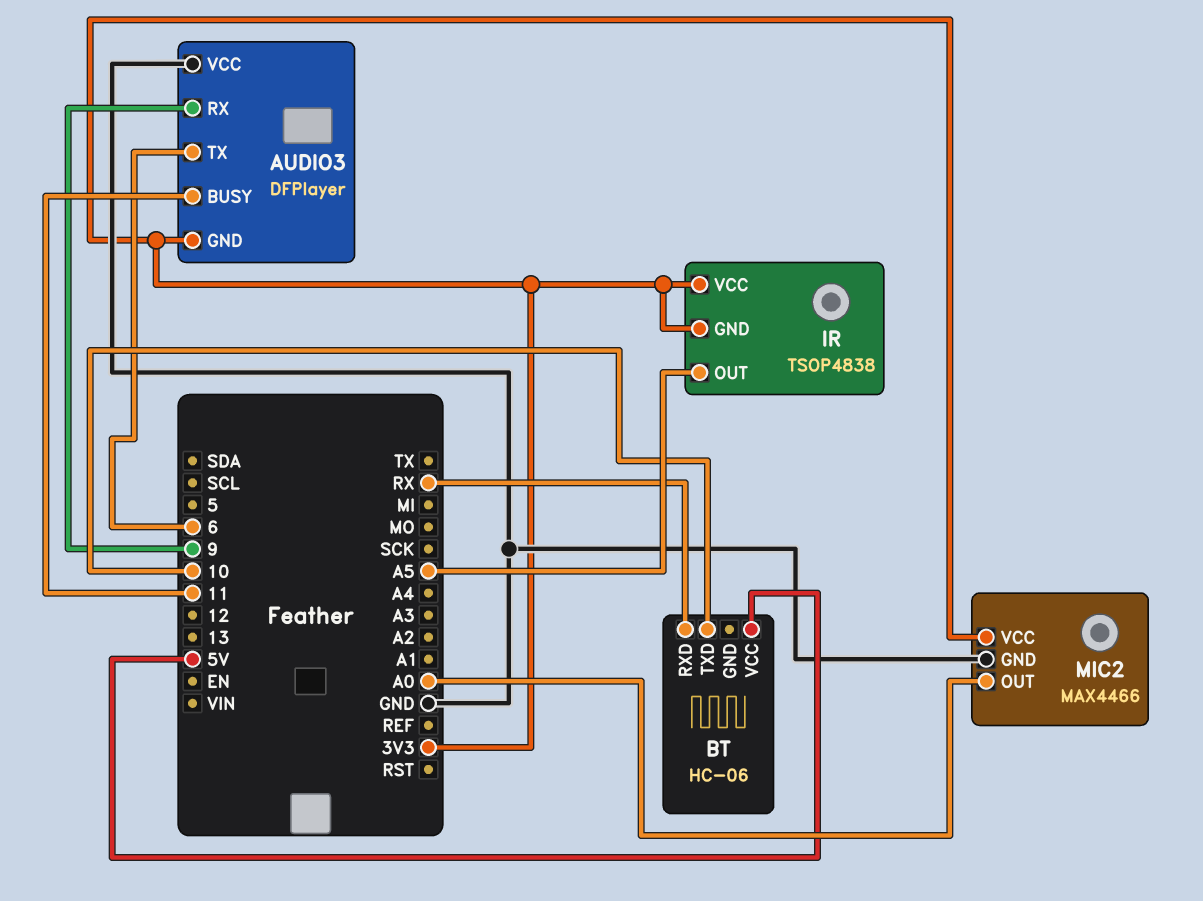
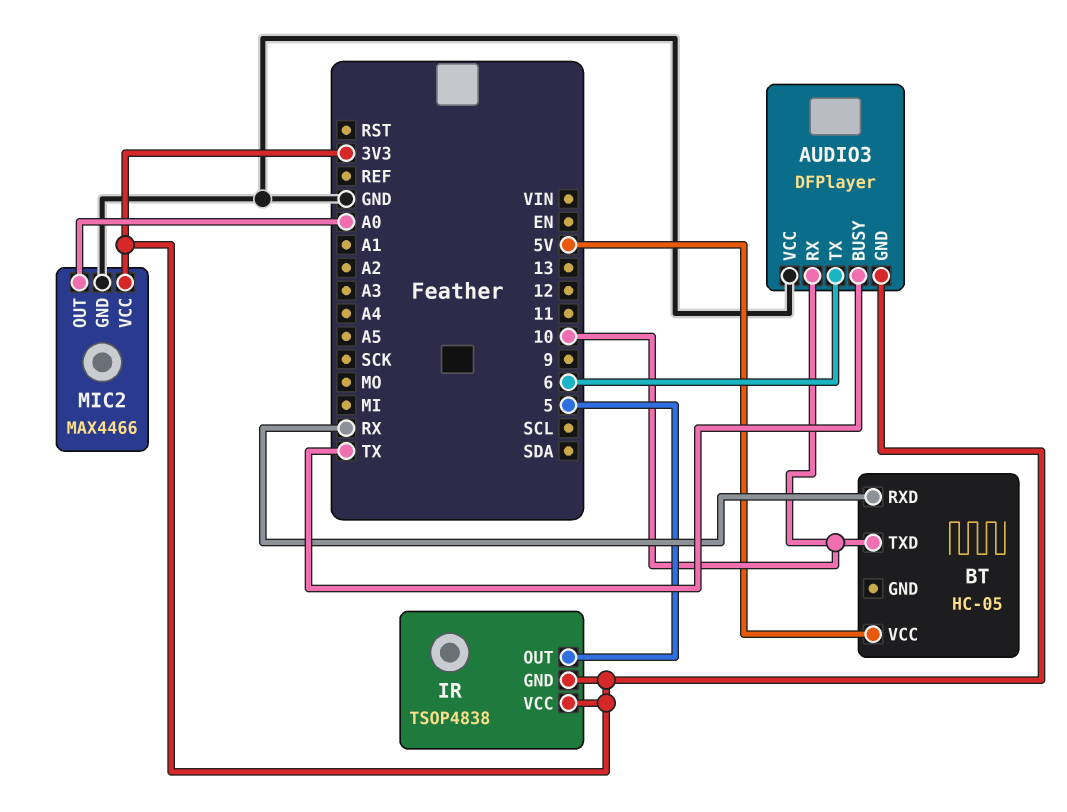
AUDIO3 pin BUSY: 11 -> TX
AUDIO3 pin RX: 9 -> 10
BT: HC-06 -> HC-05
IR pin OUT: A5 -> 5

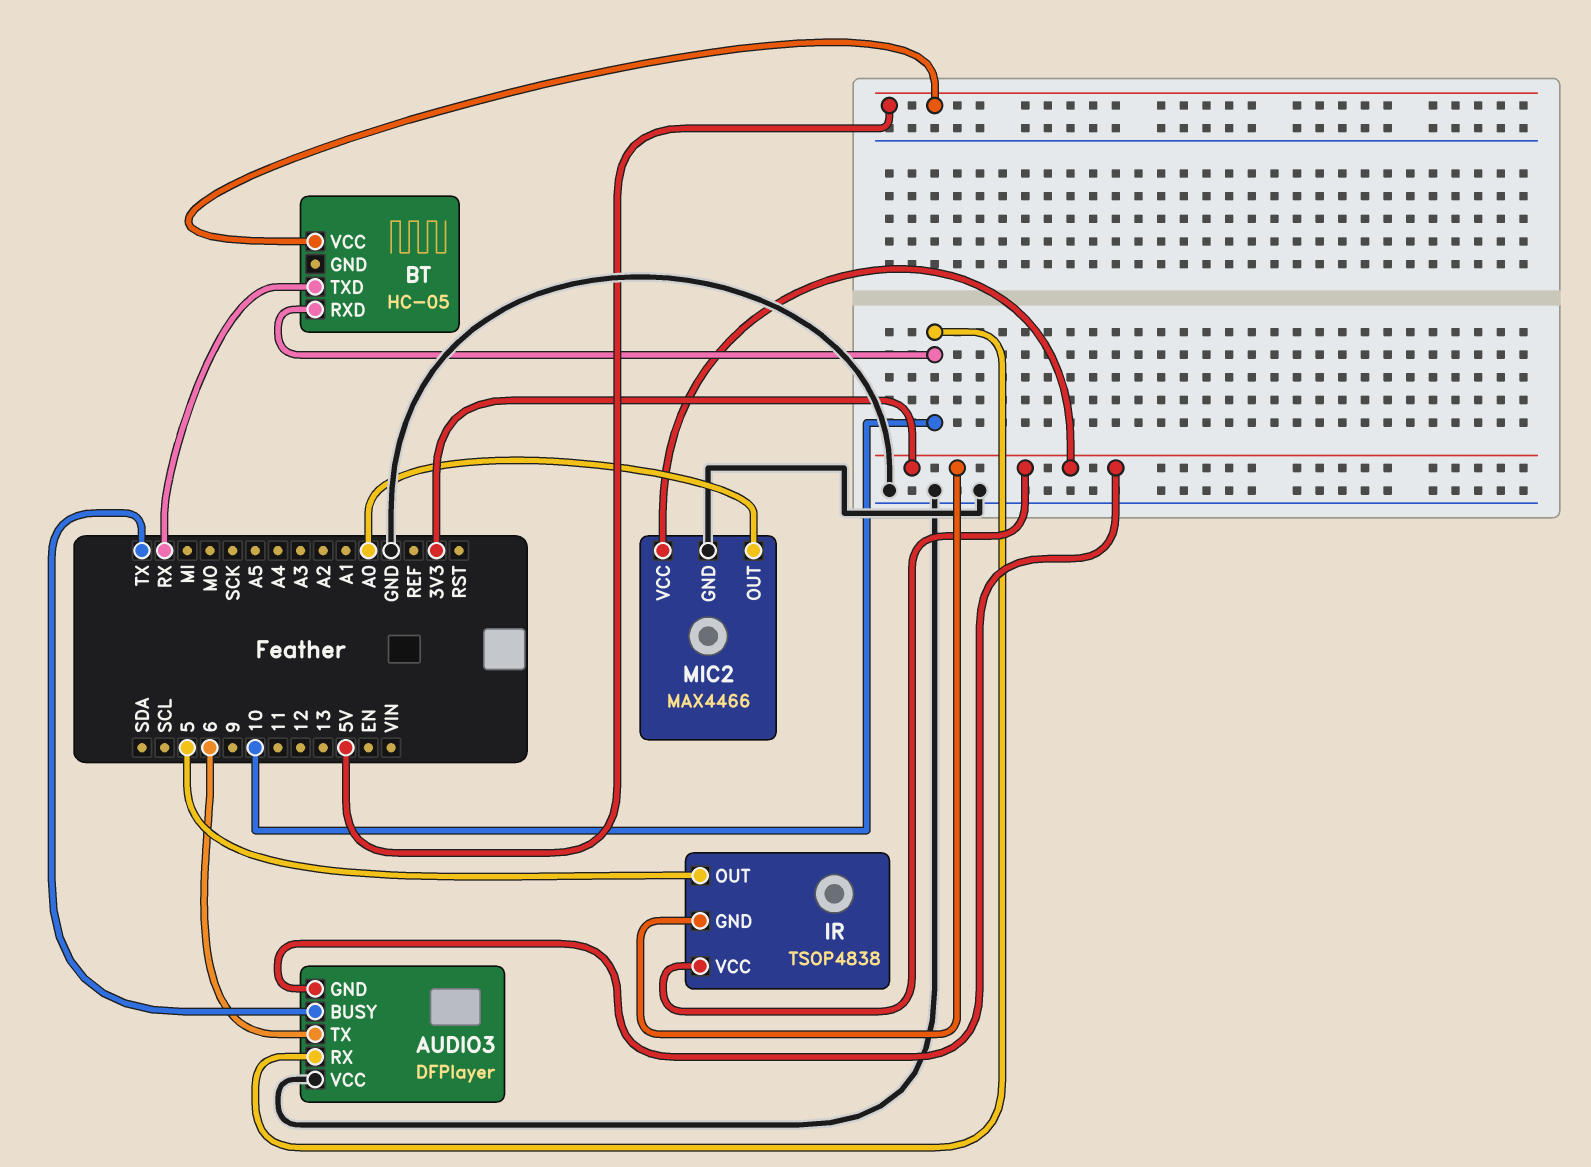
BT pin RXD: RX -> 10
BT pin TXD: 10 -> RX

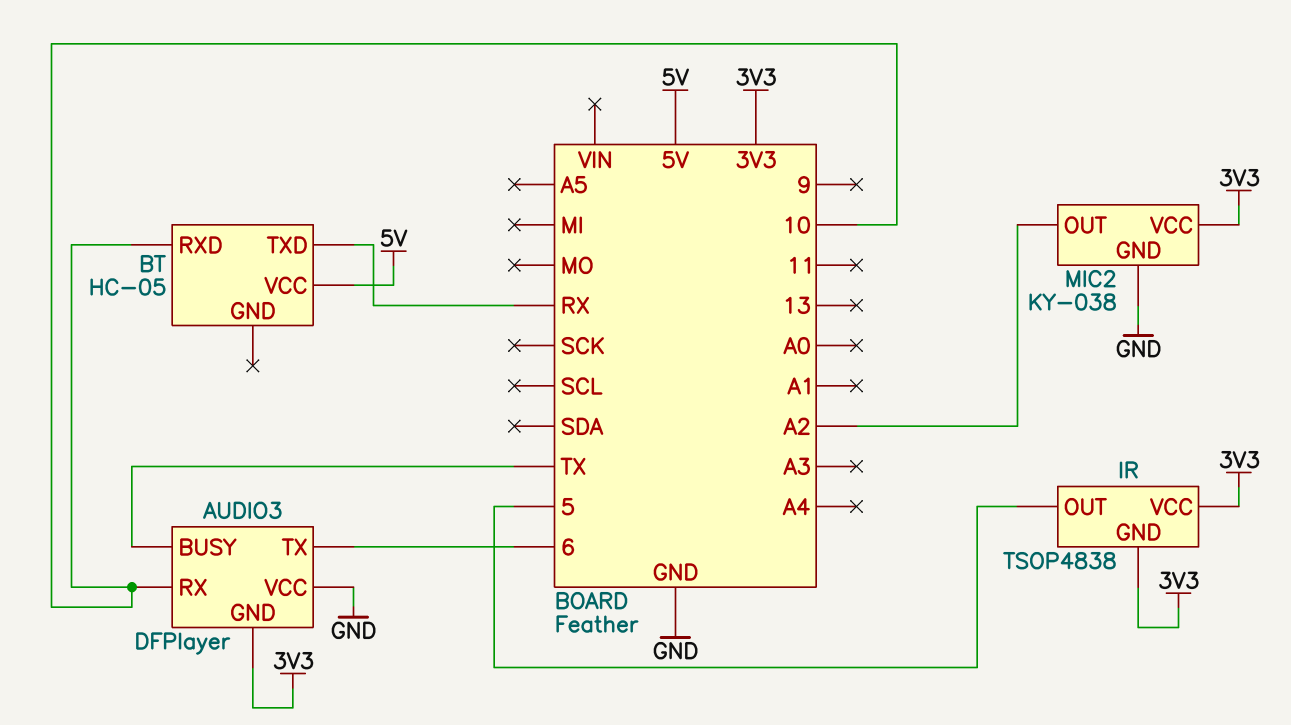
MIC2: MAX4466 -> KY-038
MIC2 pin OUT: A0 -> A2

